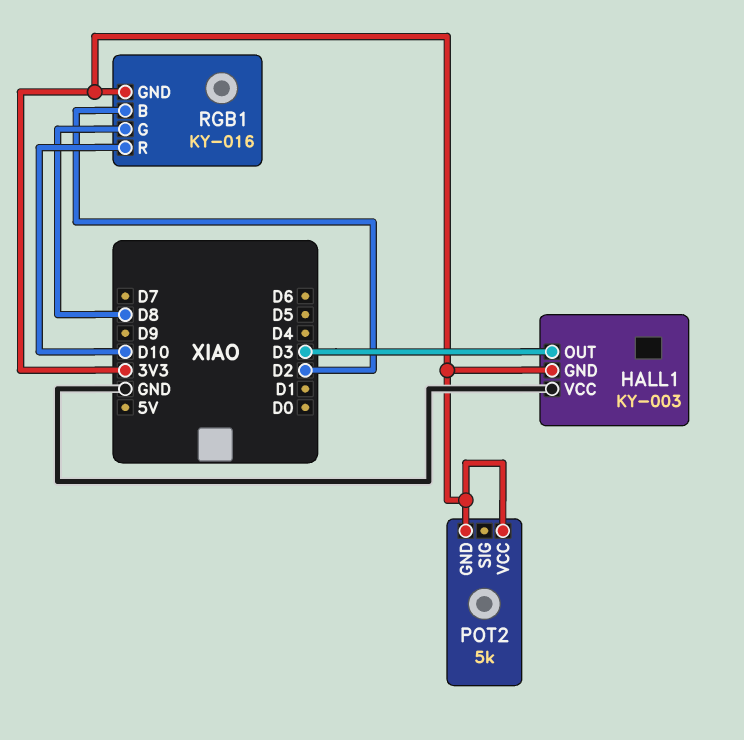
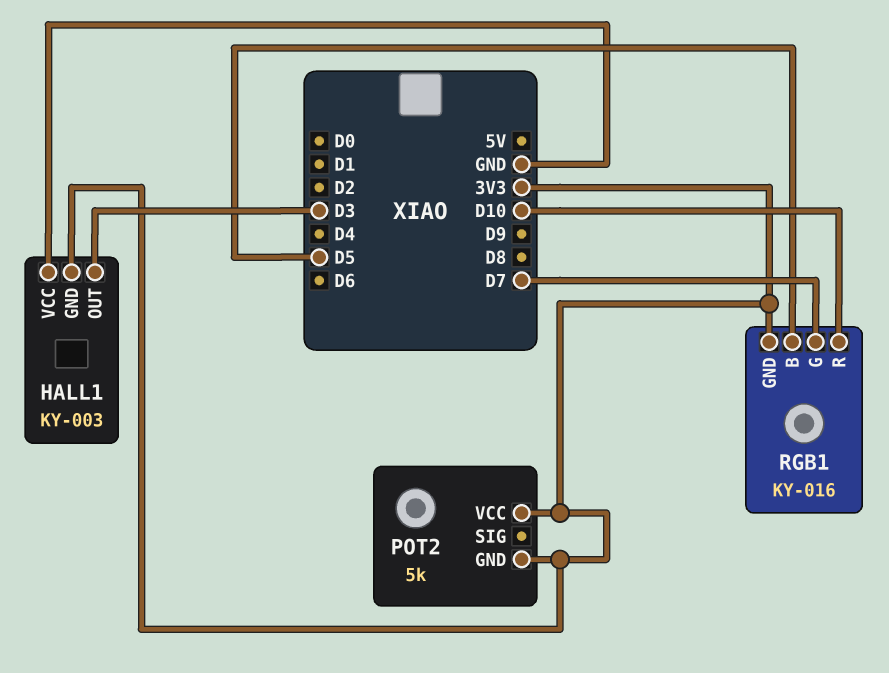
RGB1 pin B: D2 -> D5
RGB1 pin G: D8 -> D7

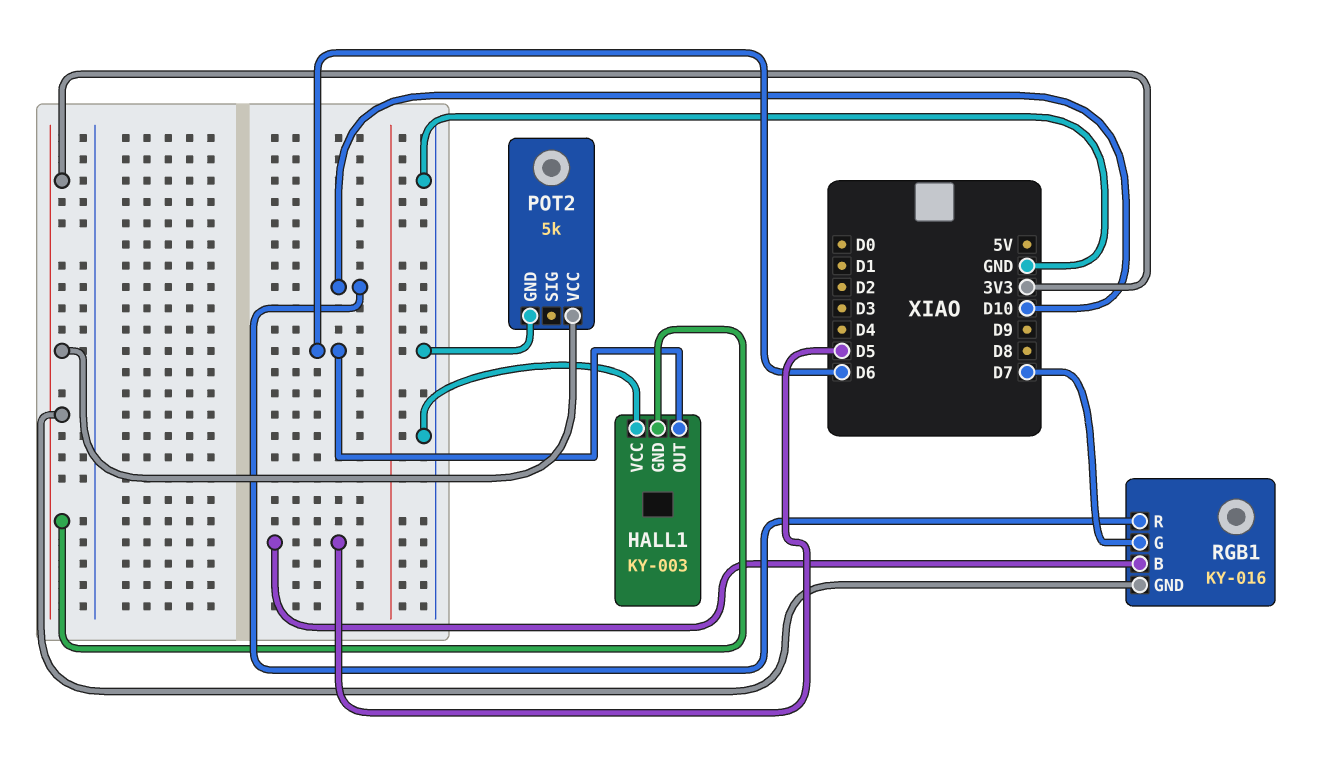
HALL1 pin OUT: D3 -> D6
POT2 pin GND: 3V3 -> GND

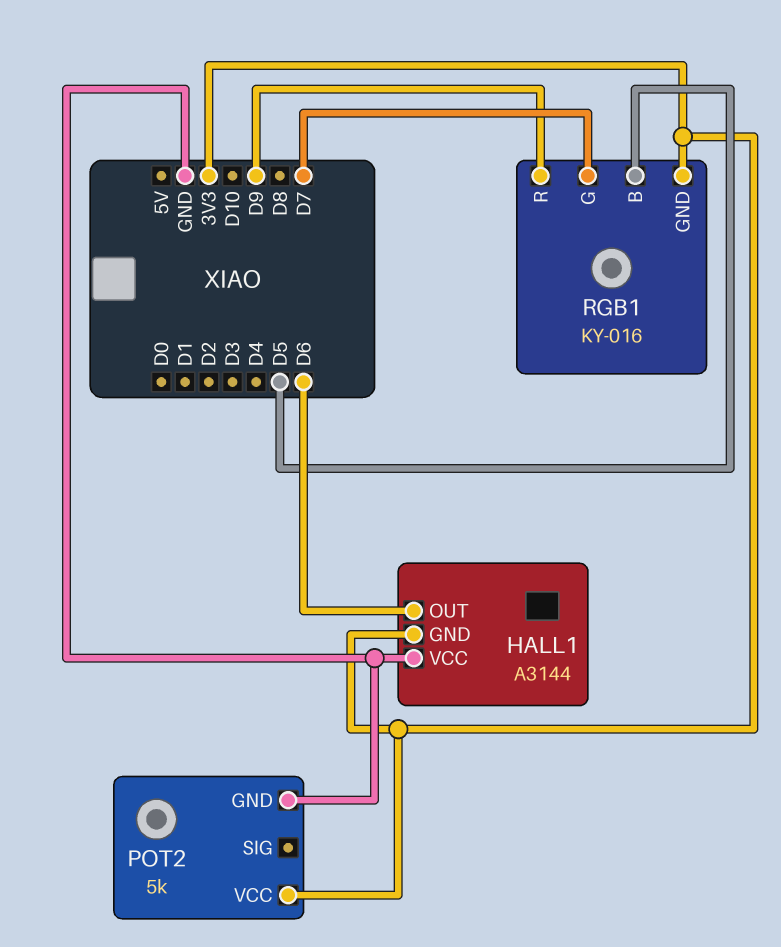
HALL1: KY-003 -> A3144
RGB1 pin R: D10 -> D9

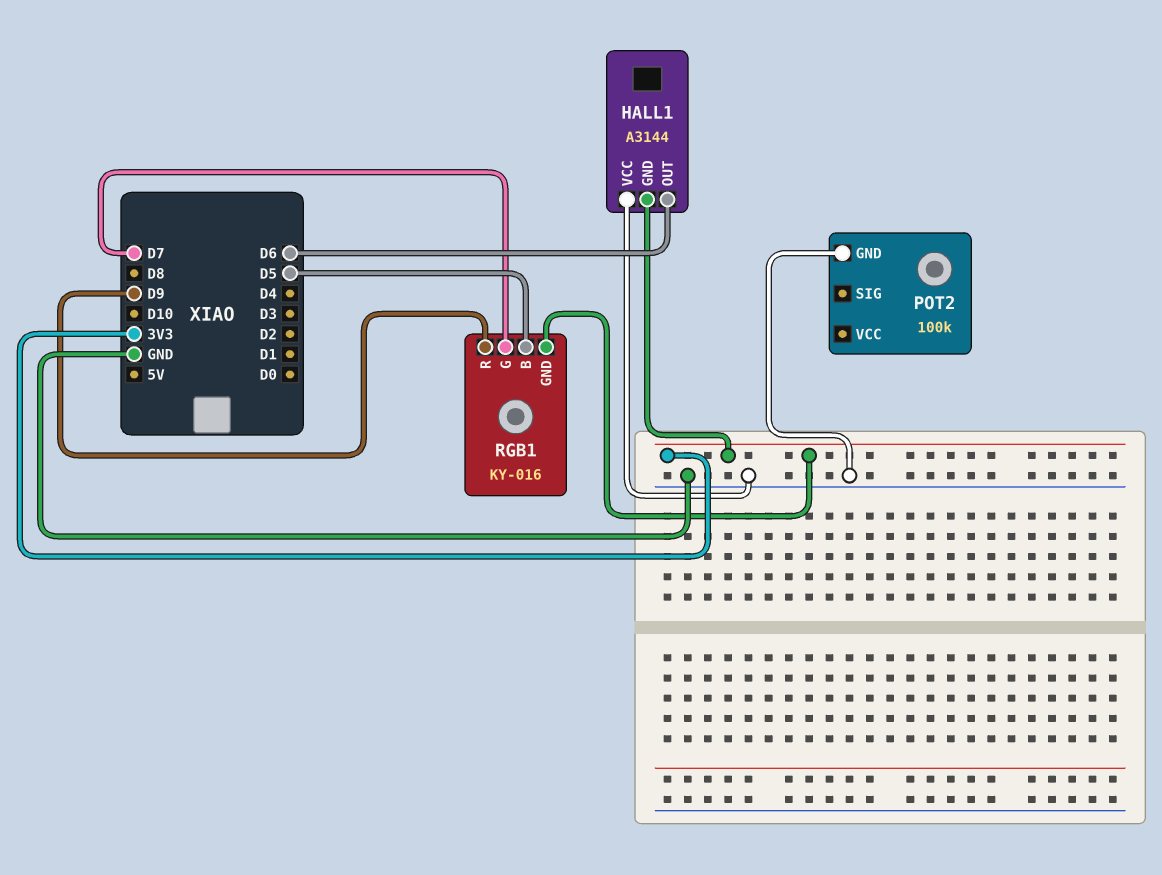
POT2: 5k -> 100k
POT2 pin VCC: 3V3 -> none

